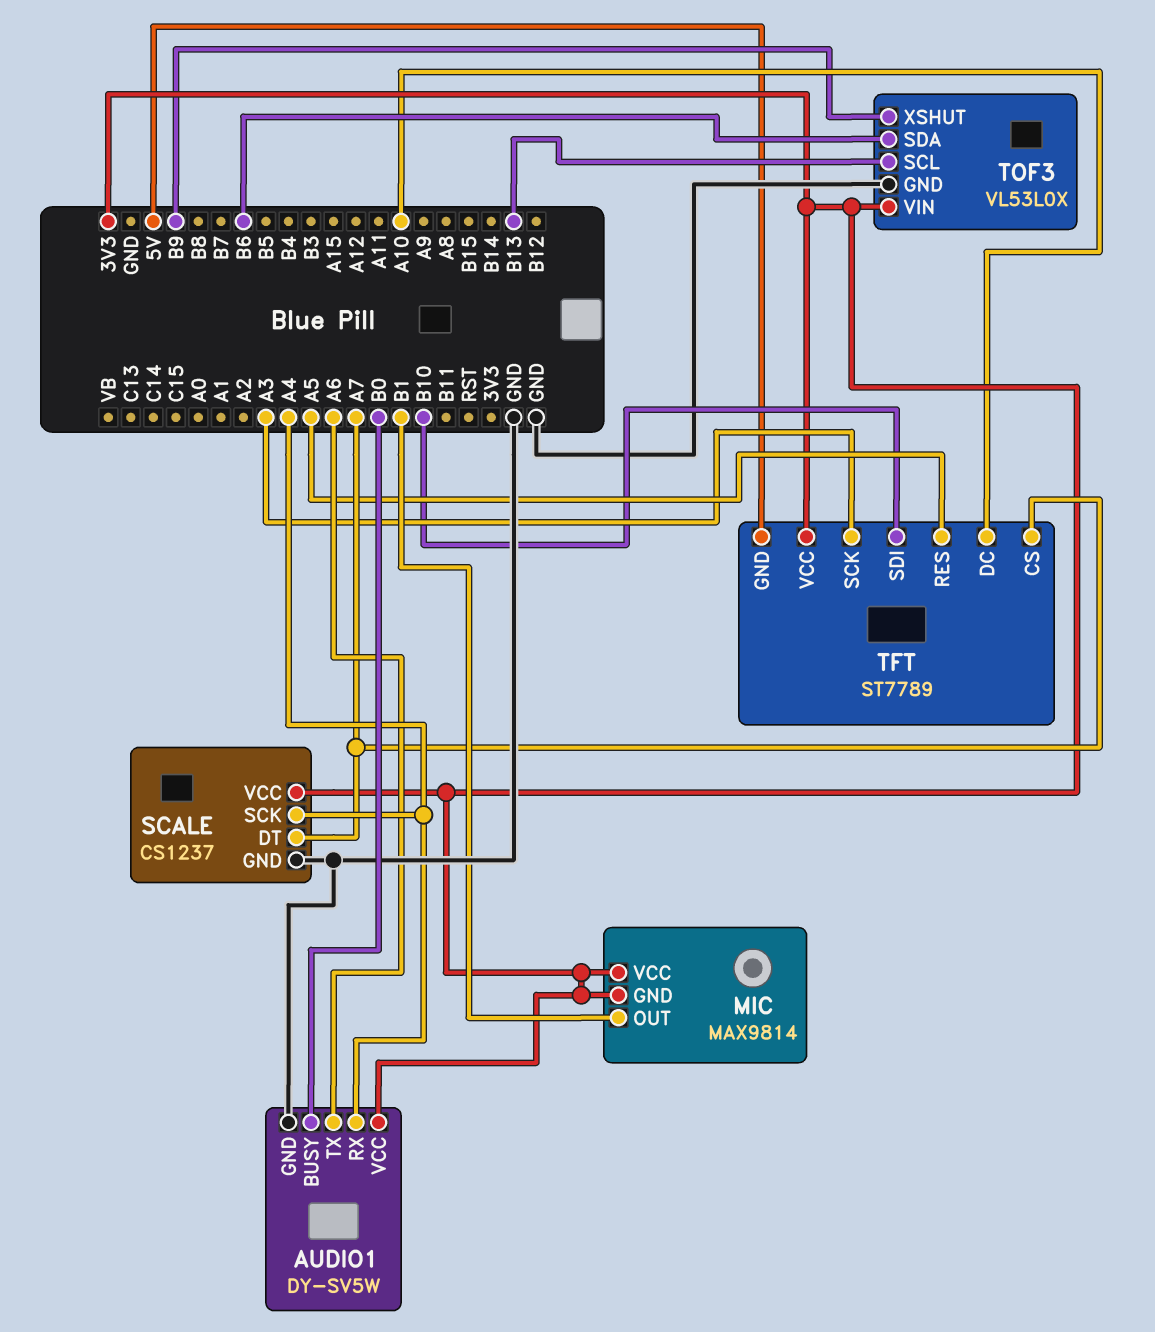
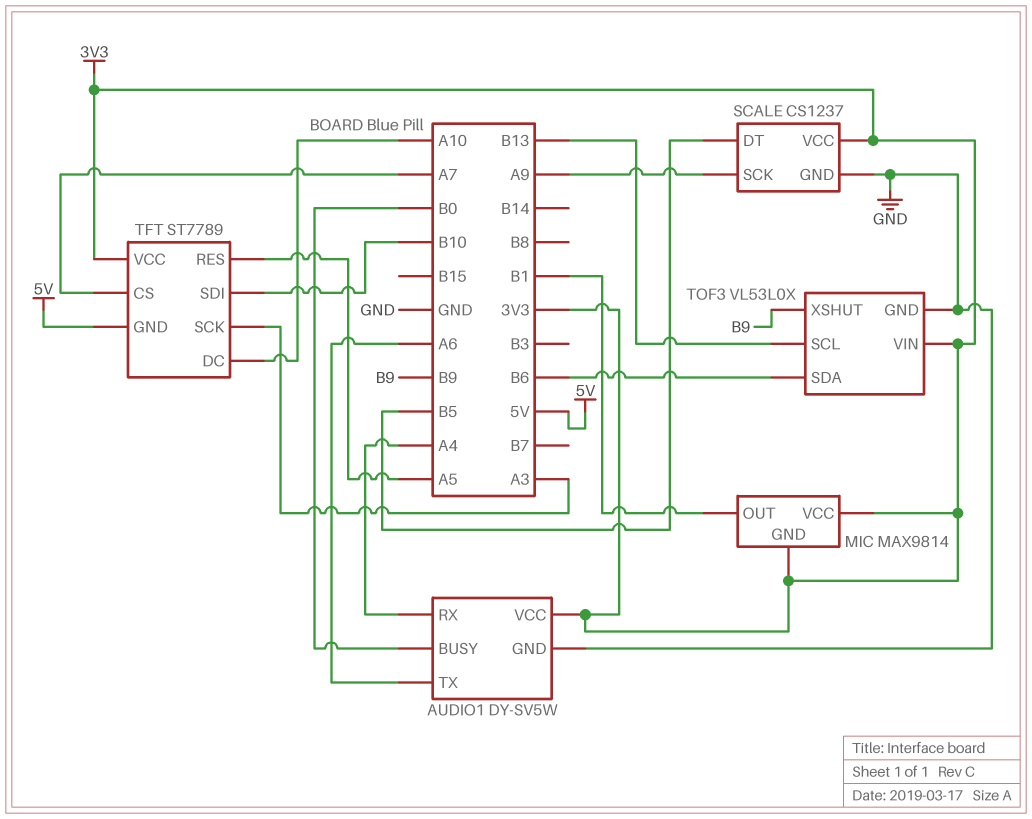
SCALE pin DT: A7 -> B5
SCALE pin SCK: A4 -> A9

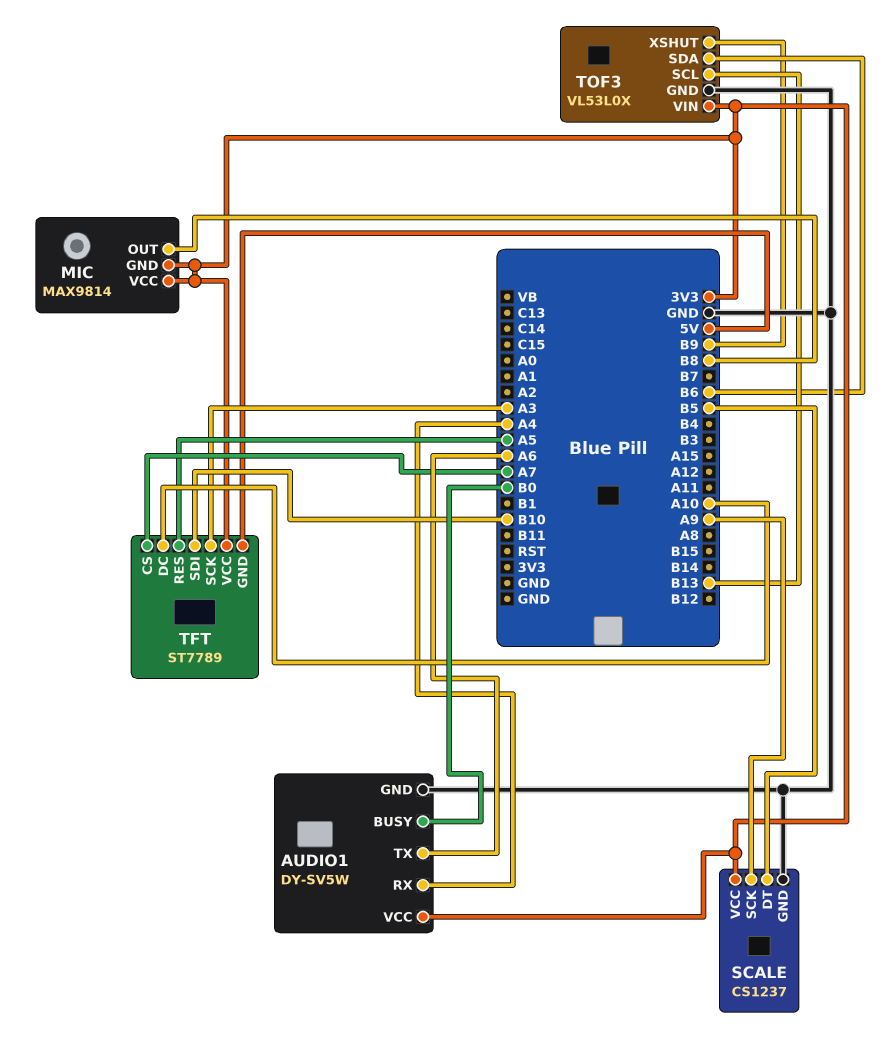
MIC pin OUT: B1 -> B8

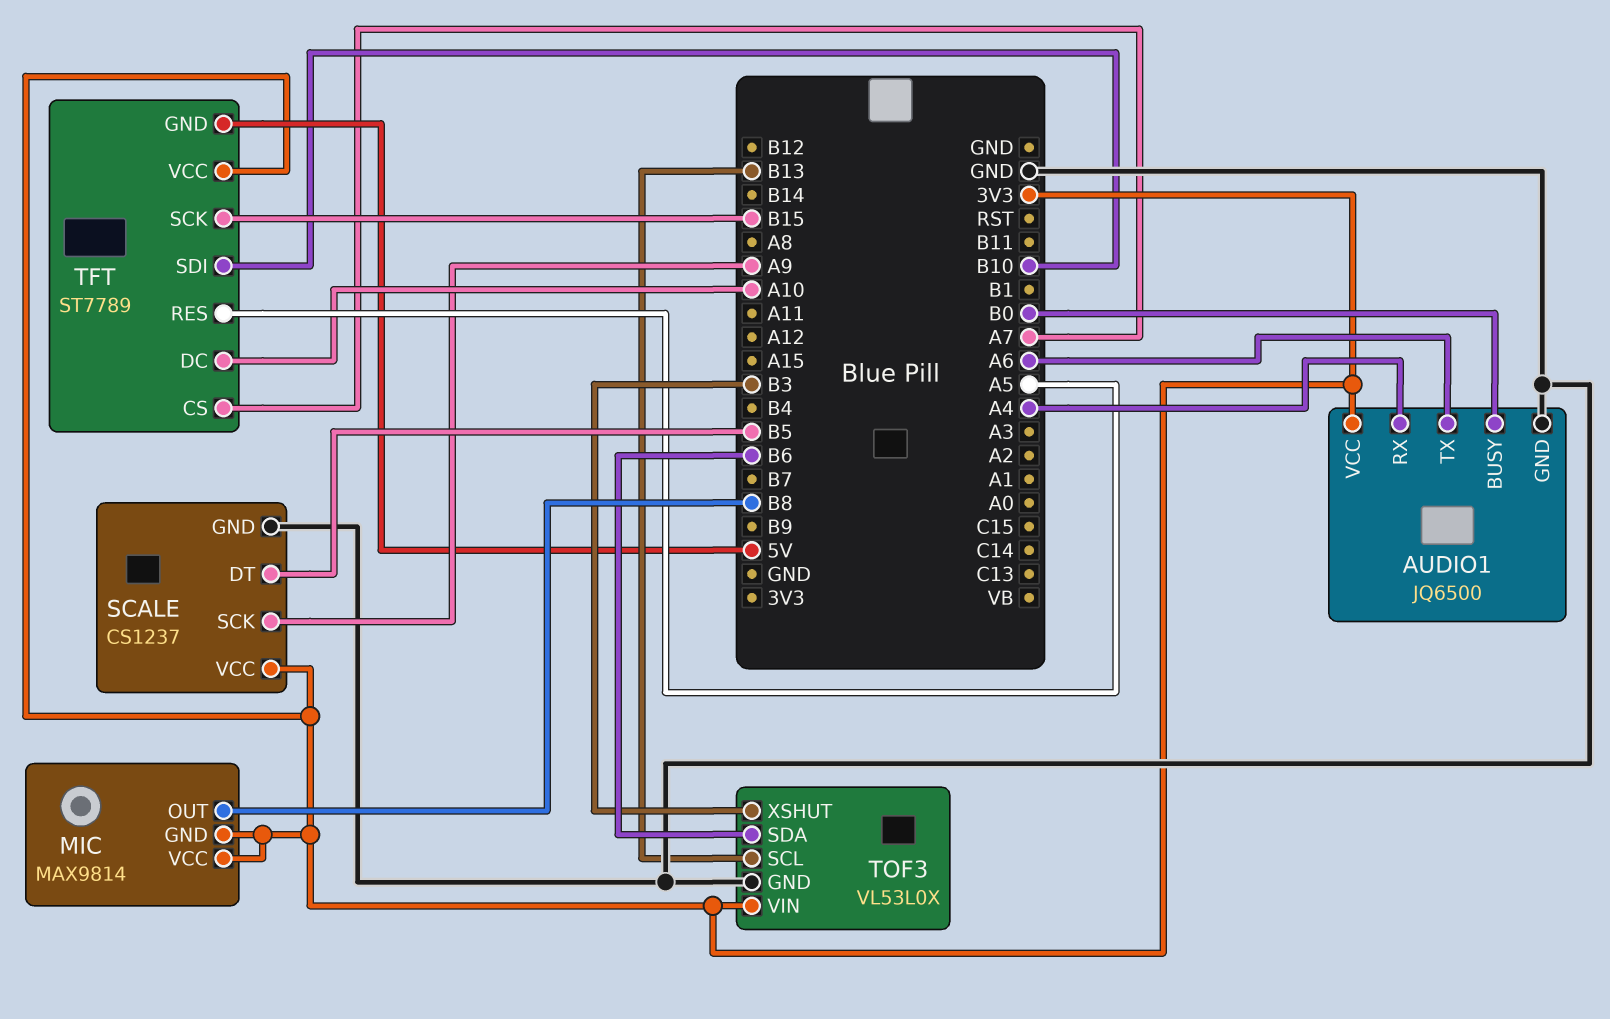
AUDIO1: DY-SV5W -> JQ6500
TFT pin SCK: A3 -> B15
TOF3 pin XSHUT: B9 -> B3

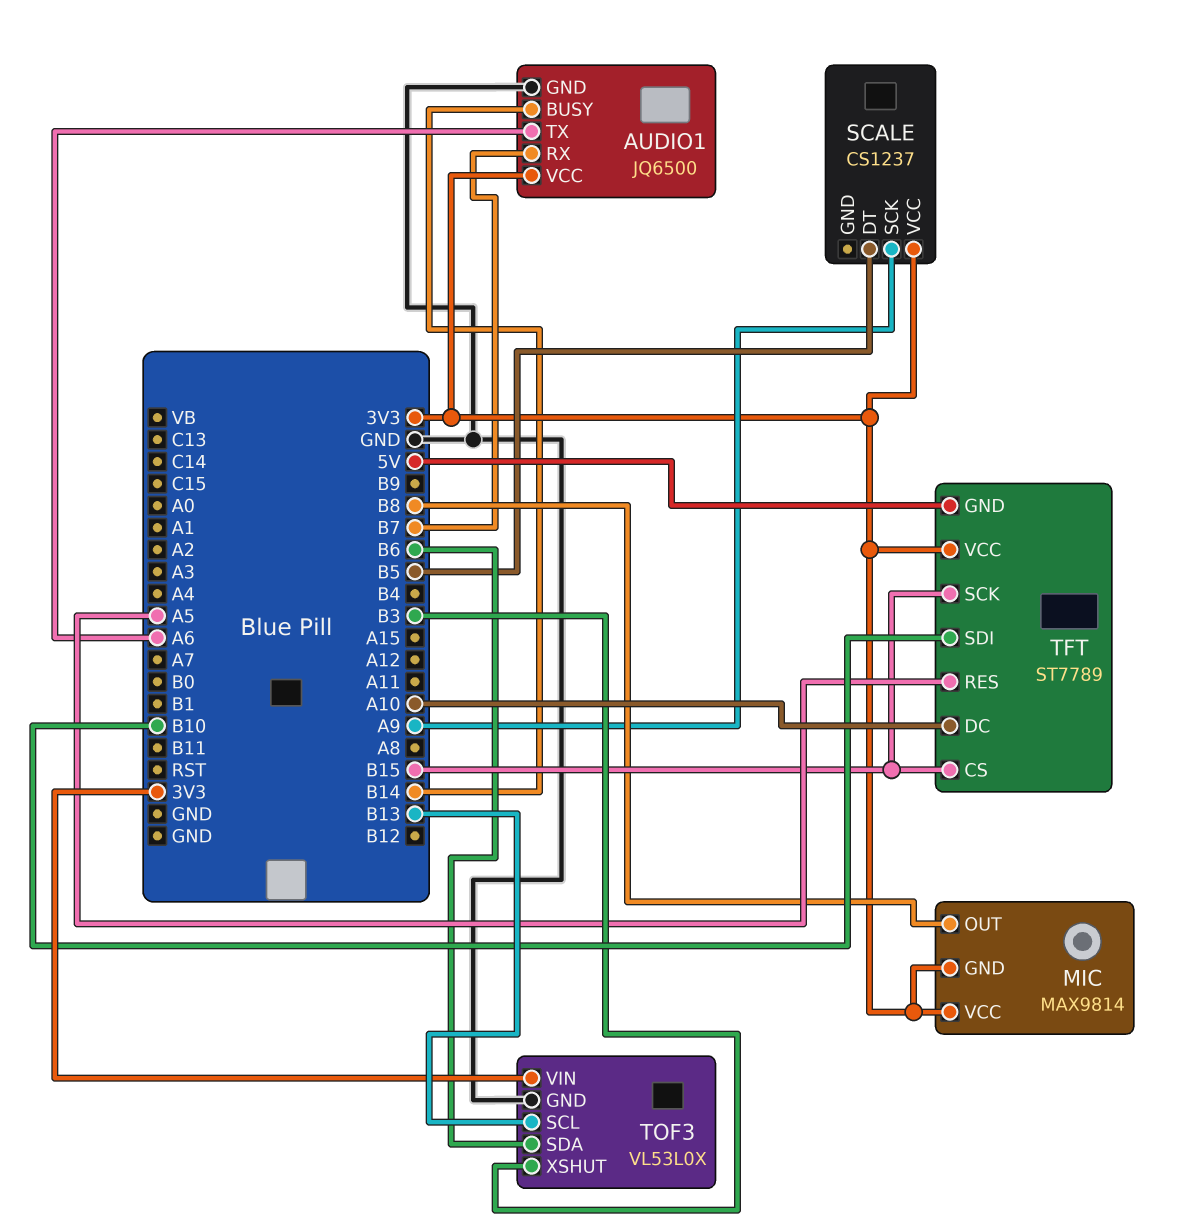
AUDIO1 pin BUSY: B0 -> B14
AUDIO1 pin RX: A4 -> B7
SCALE pin GND: GND -> none
TFT pin CS: A7 -> B15

